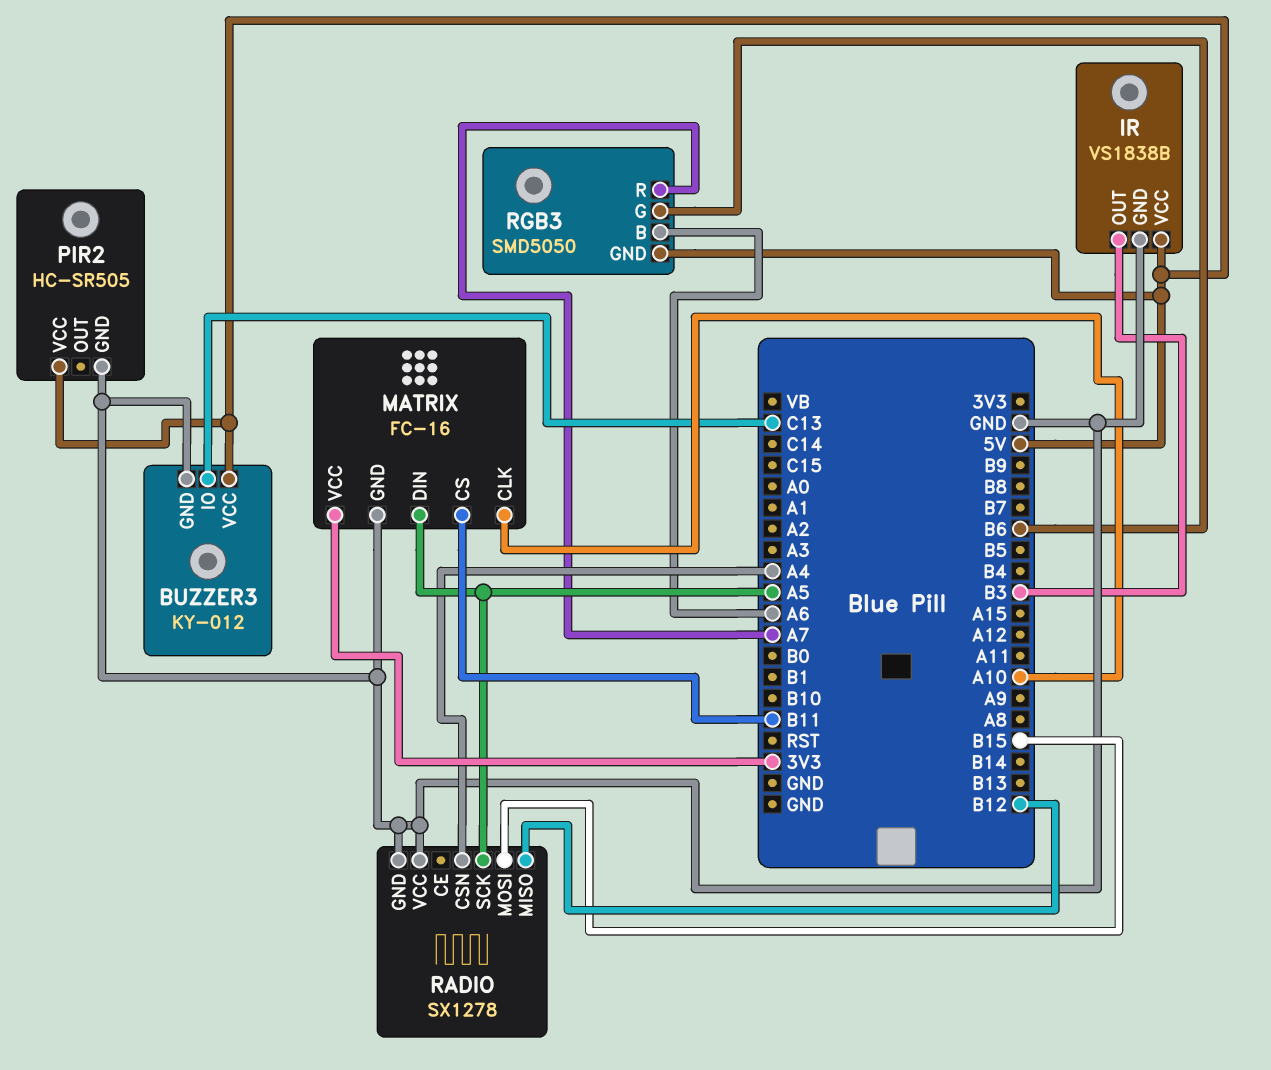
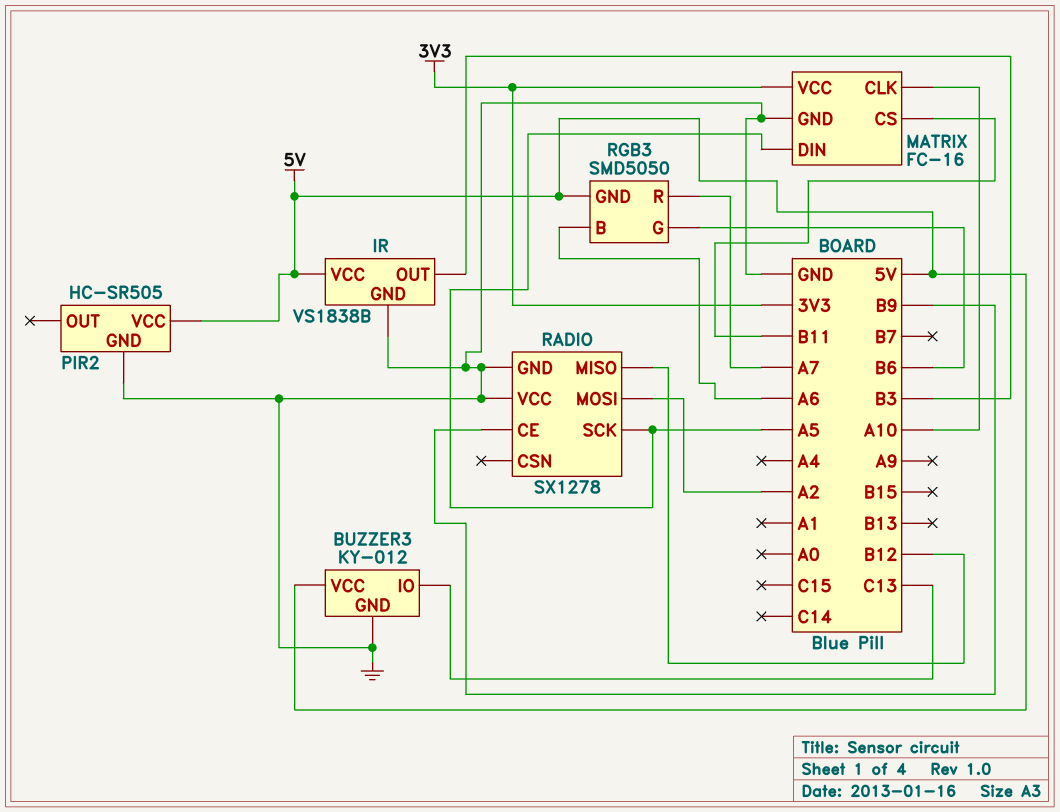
RADIO pin CE: none -> B9
RADIO pin CSN: A4 -> none
RADIO pin MOSI: B15 -> A2

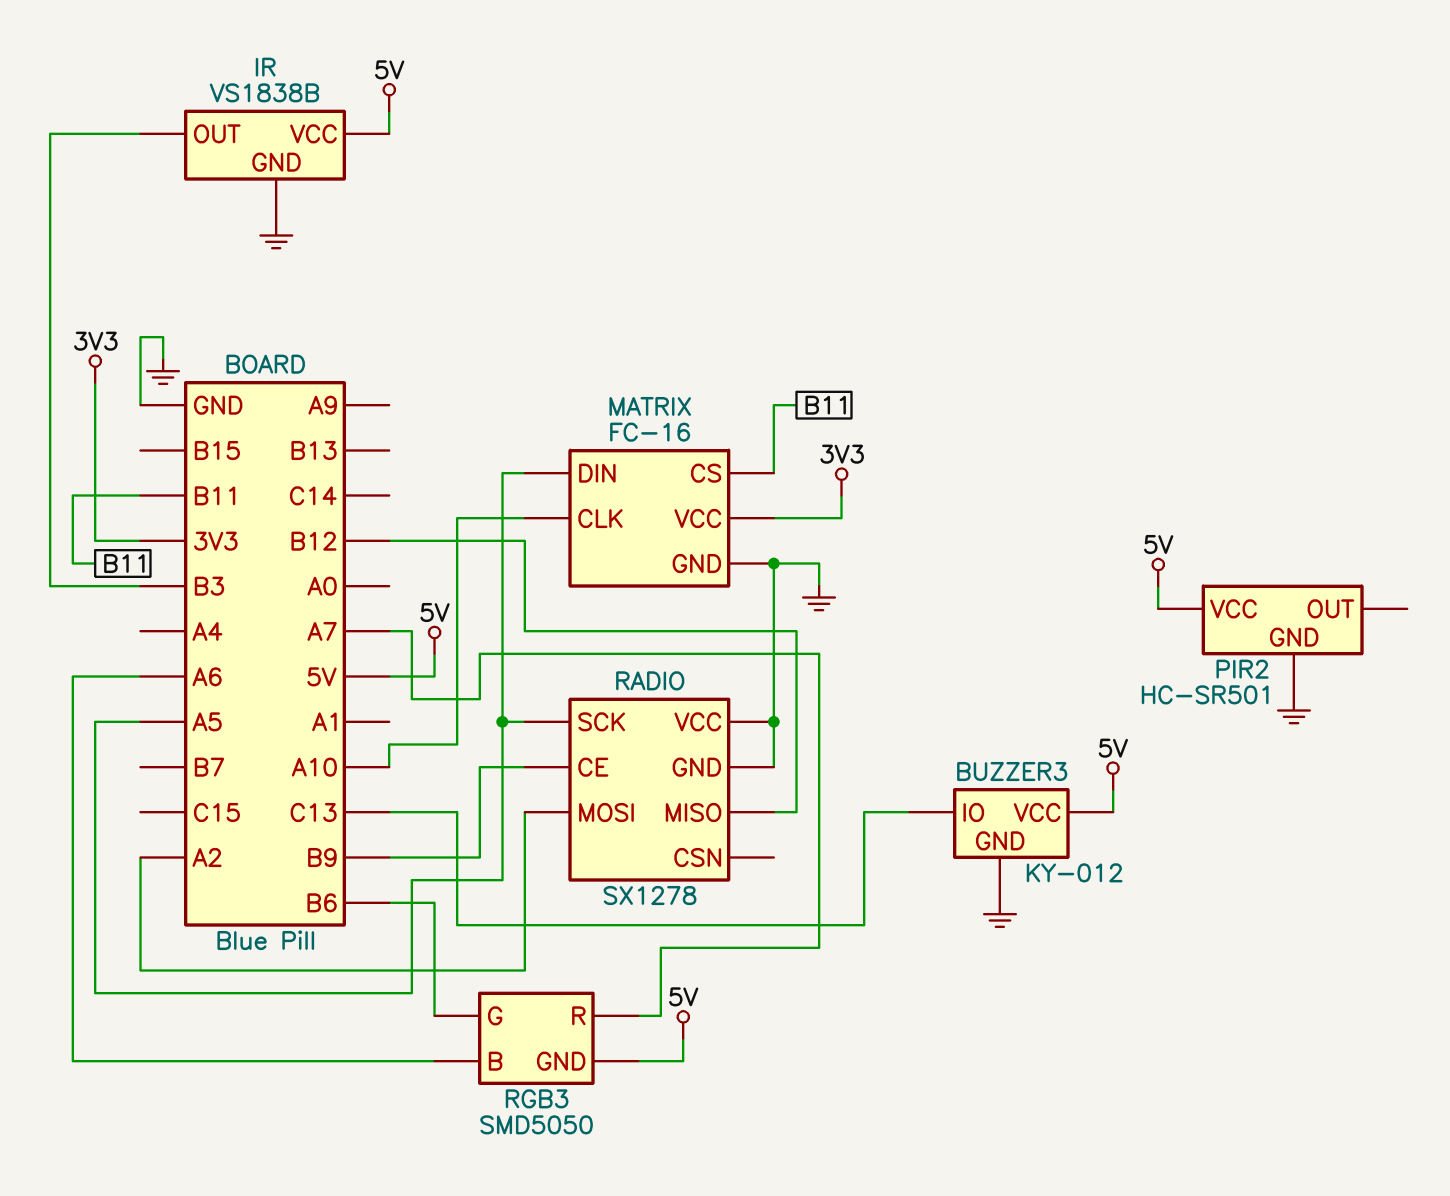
PIR2: HC-SR505 -> HC-SR501

